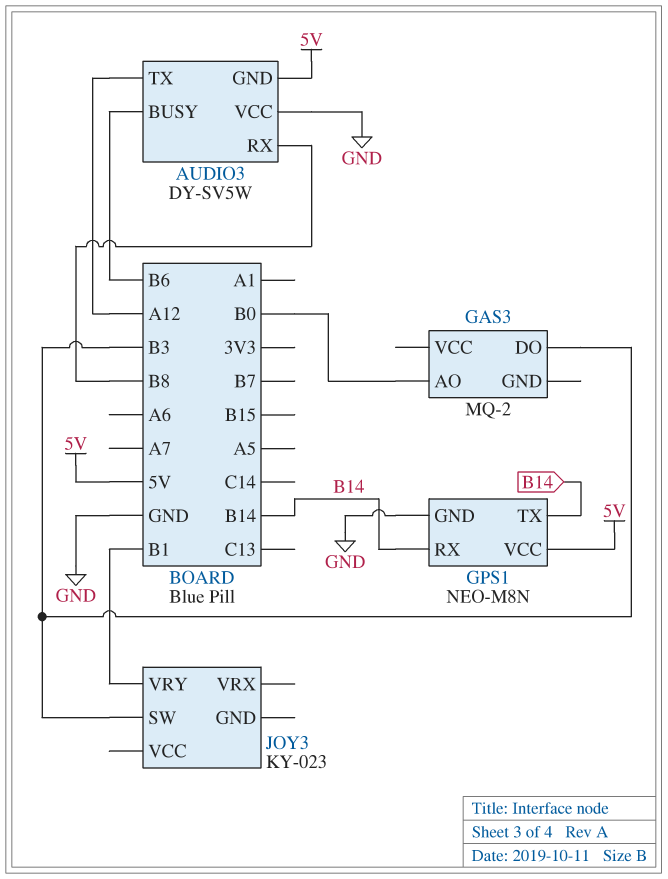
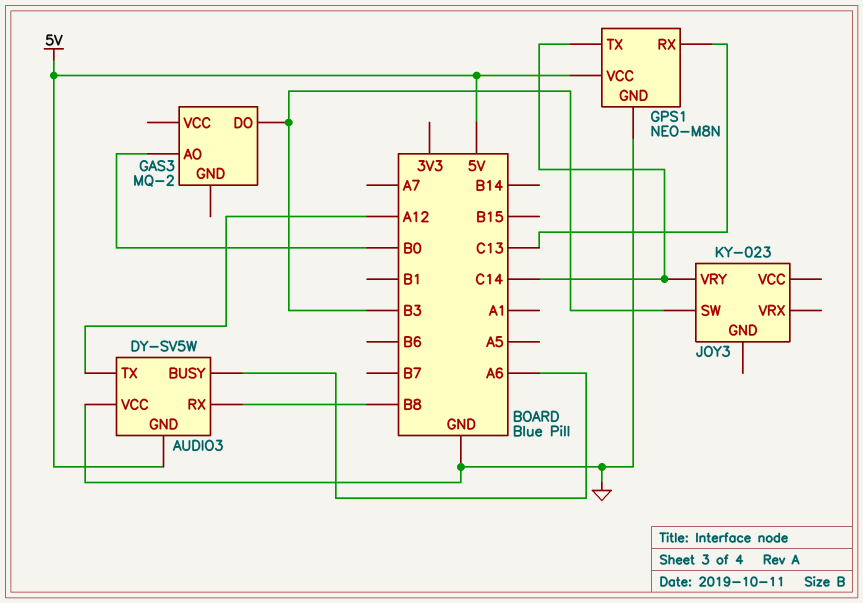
AUDIO3 pin BUSY: B6 -> A6
GPS1 pin RX: B14 -> C13
GPS1 pin TX: B14 -> C14
JOY3 pin VRY: B1 -> C14

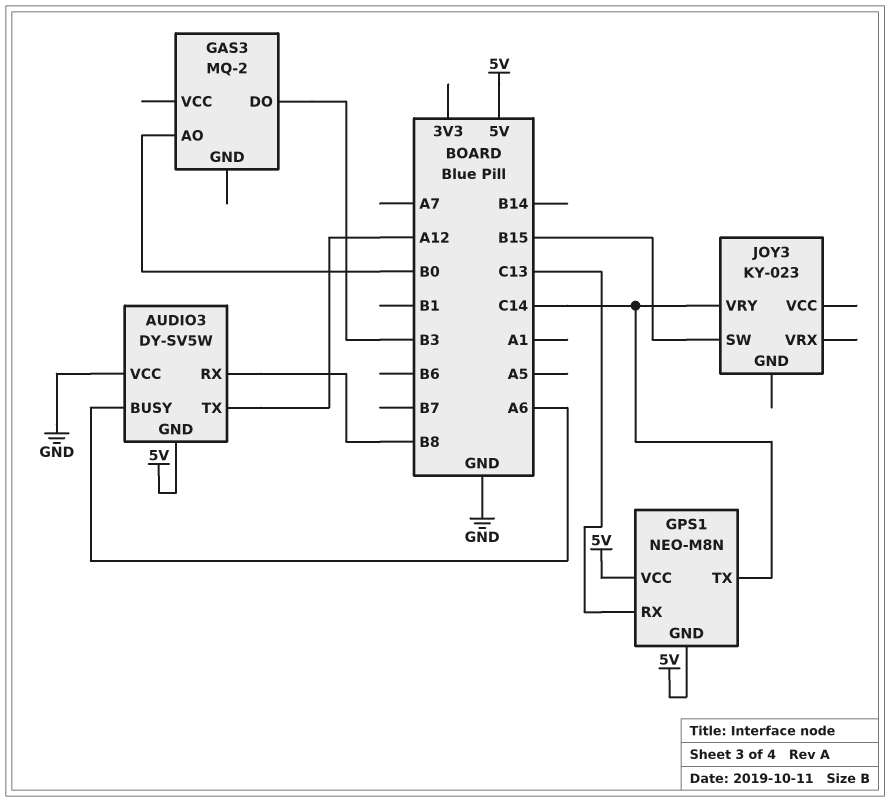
GPS1 pin GND: GND -> 5V
JOY3 pin SW: B3 -> B15

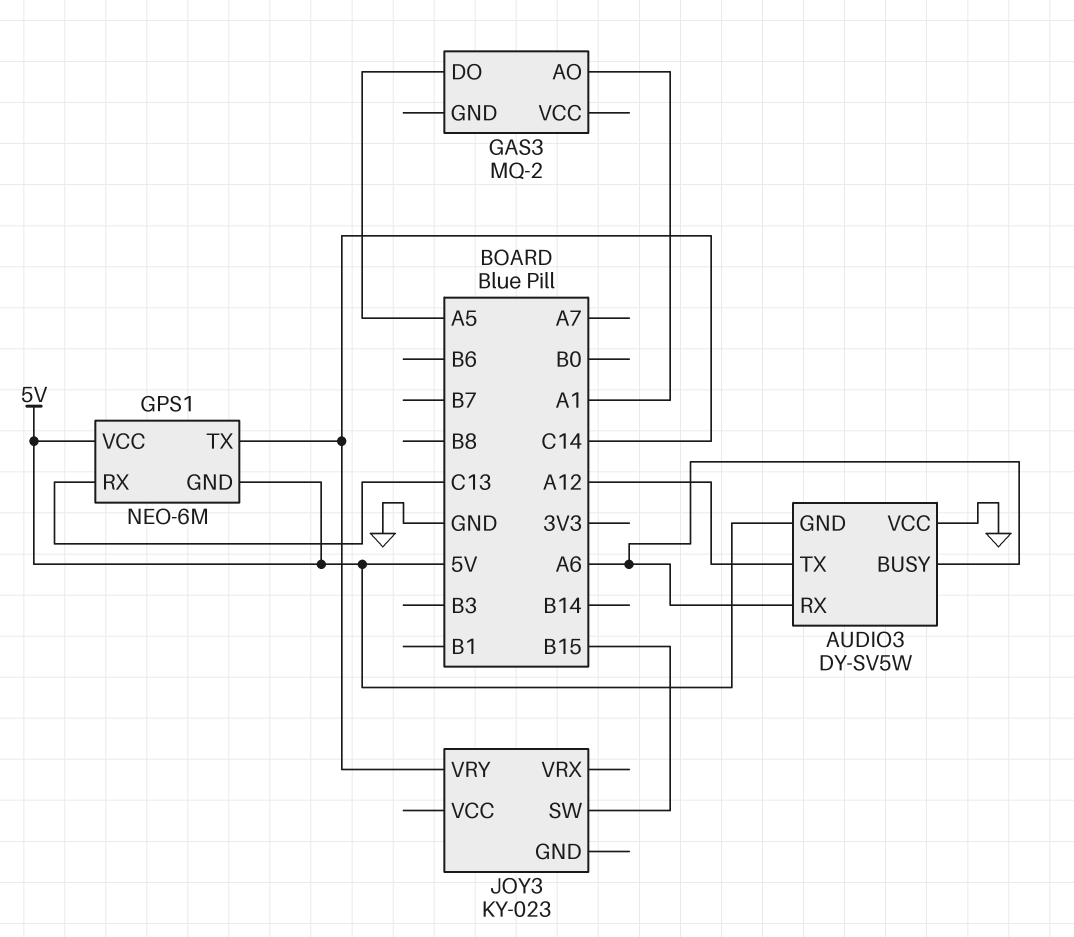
AUDIO3 pin RX: B8 -> A6
GAS3 pin AO: B0 -> A1
GAS3 pin DO: B3 -> A5
GPS1: NEO-M8N -> NEO-6M

